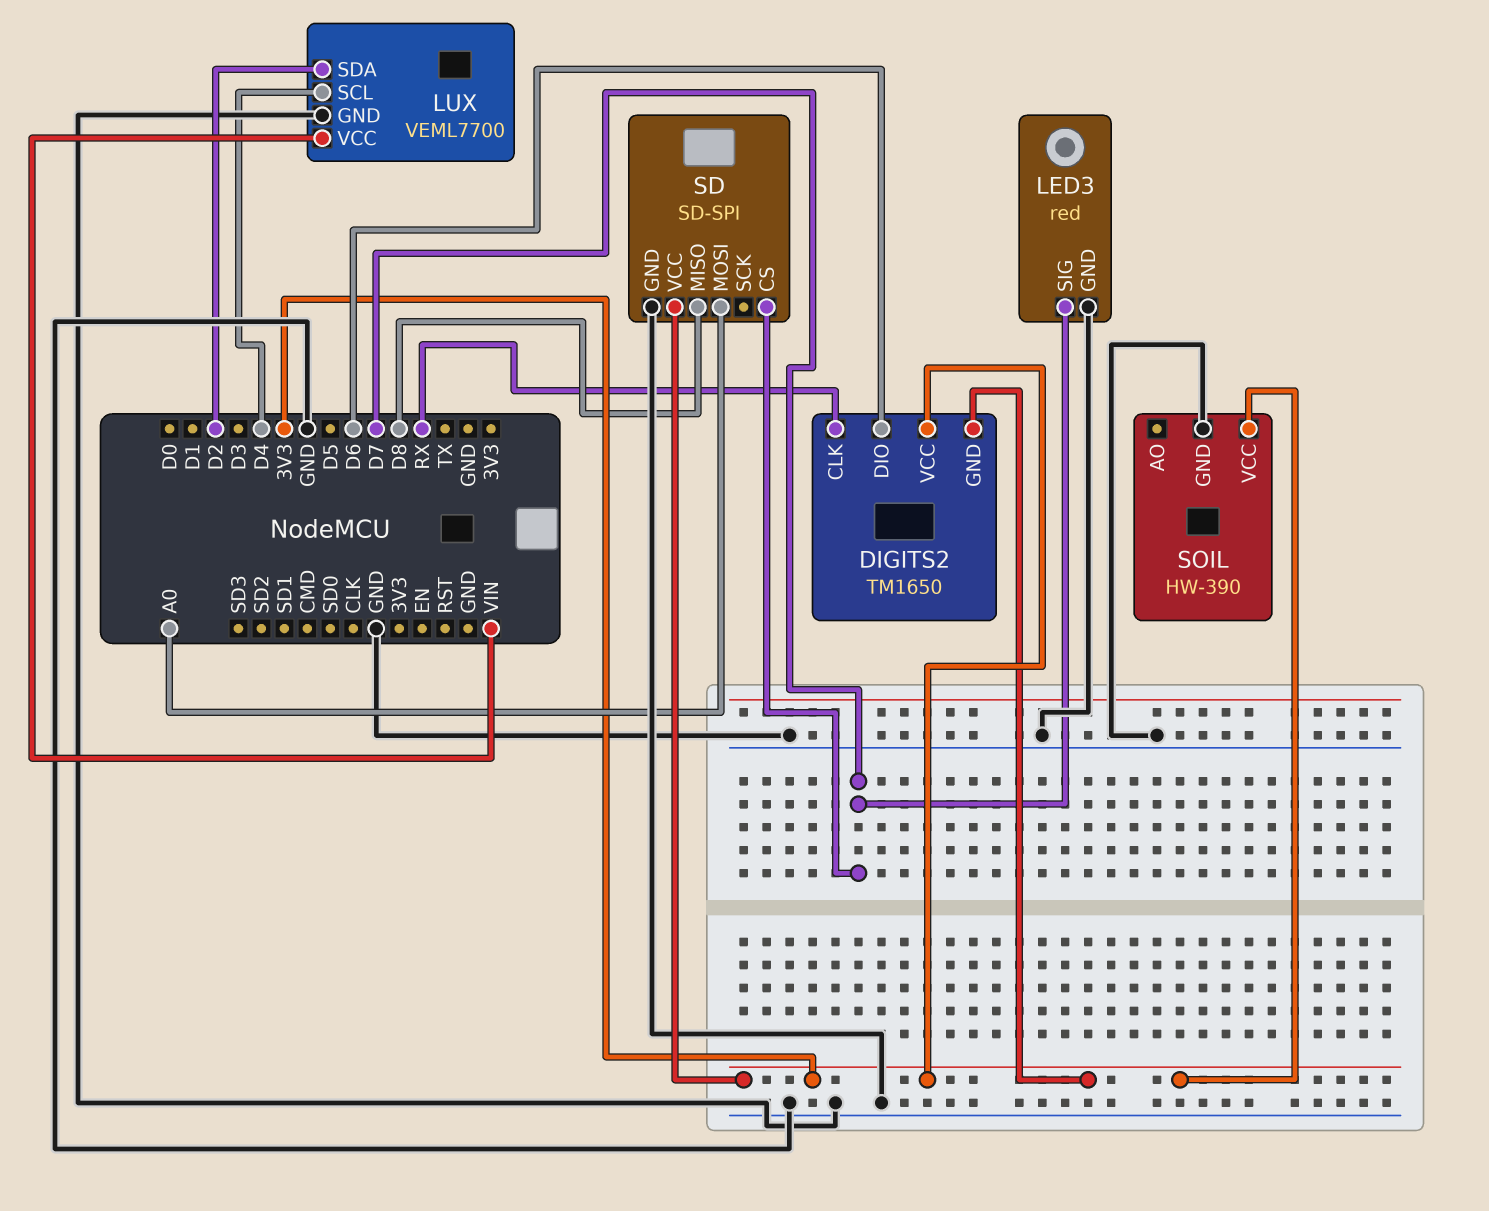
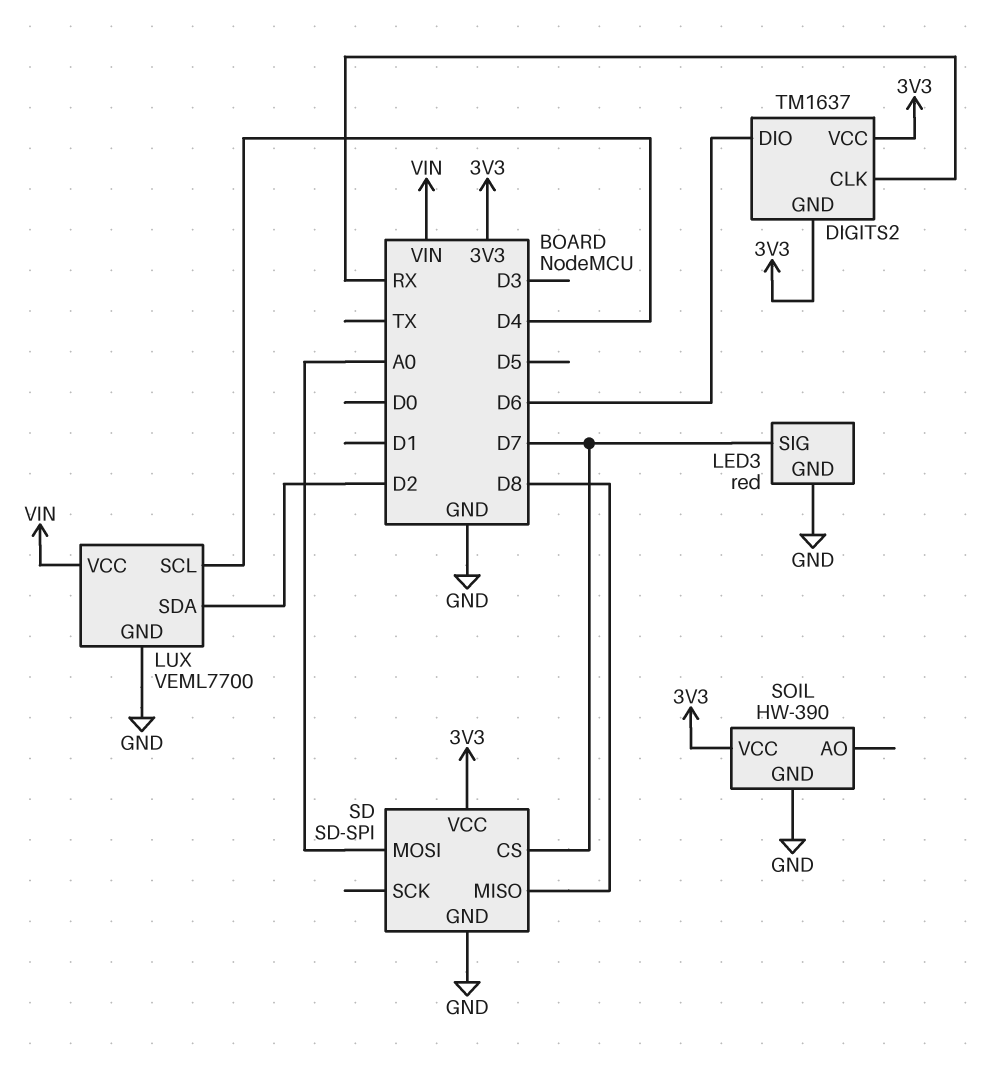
DIGITS2: TM1650 -> TM1637

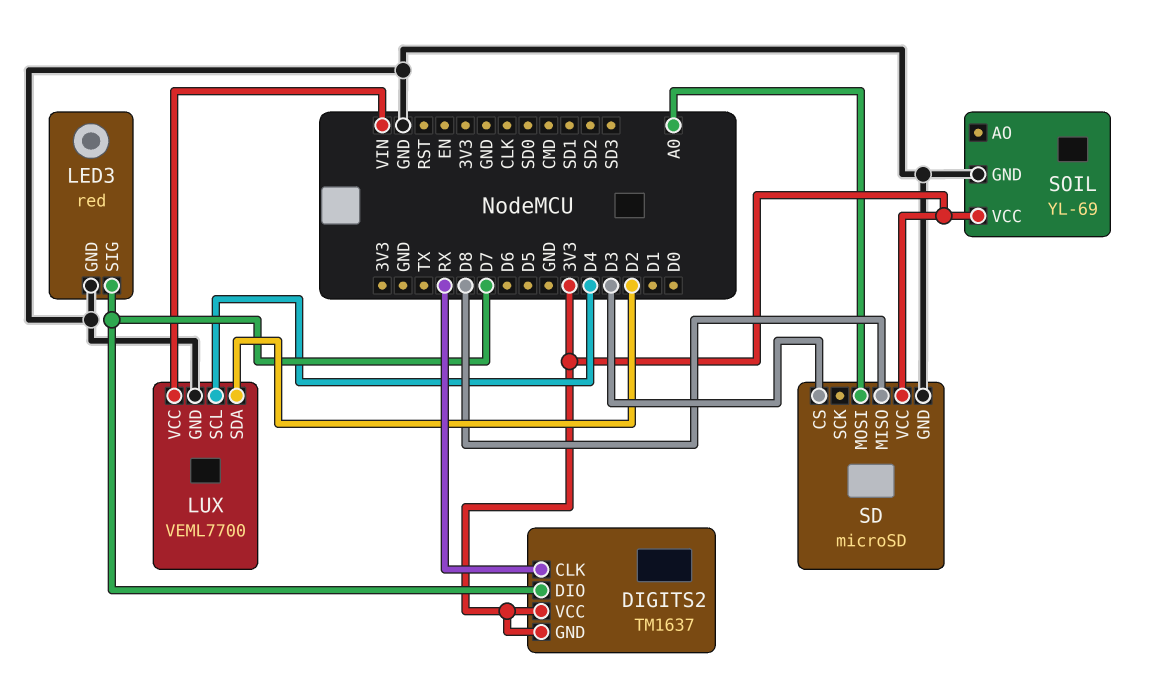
DIGITS2 pin DIO: D6 -> D7
SD: SD-SPI -> microSD
SD pin CS: D7 -> D3
SOIL: HW-390 -> YL-69

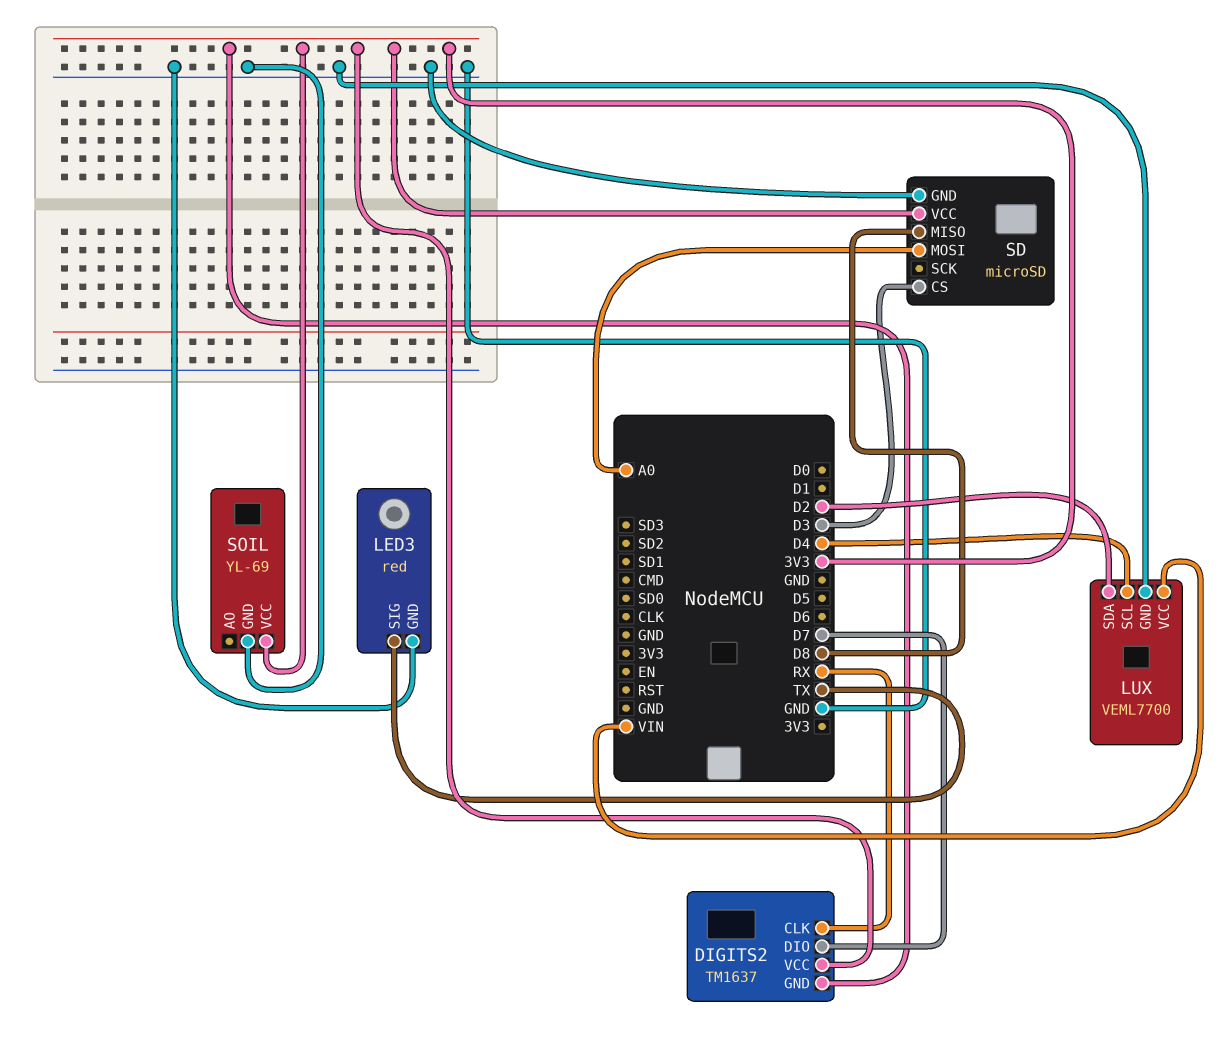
LED3 pin SIG: D7 -> TX

